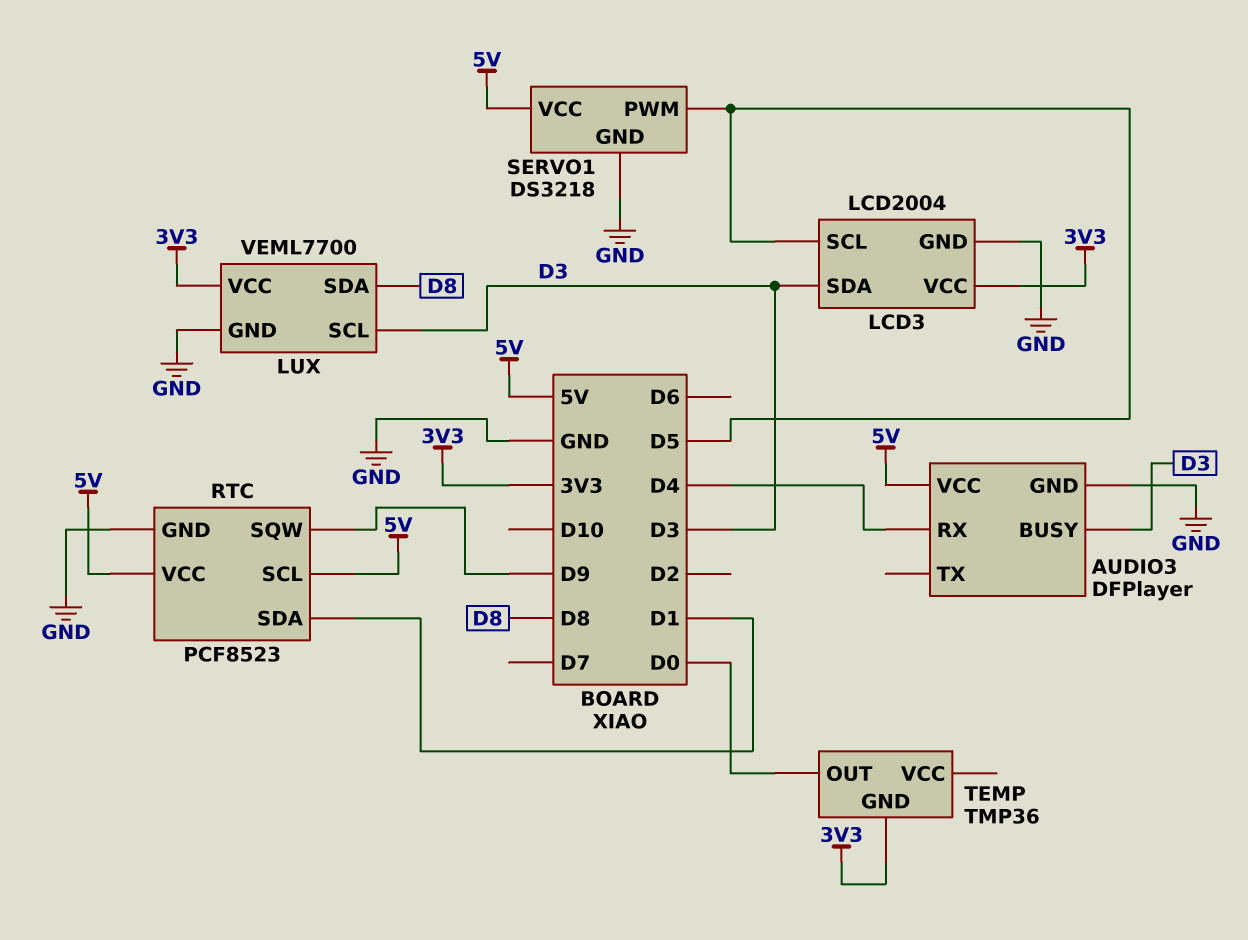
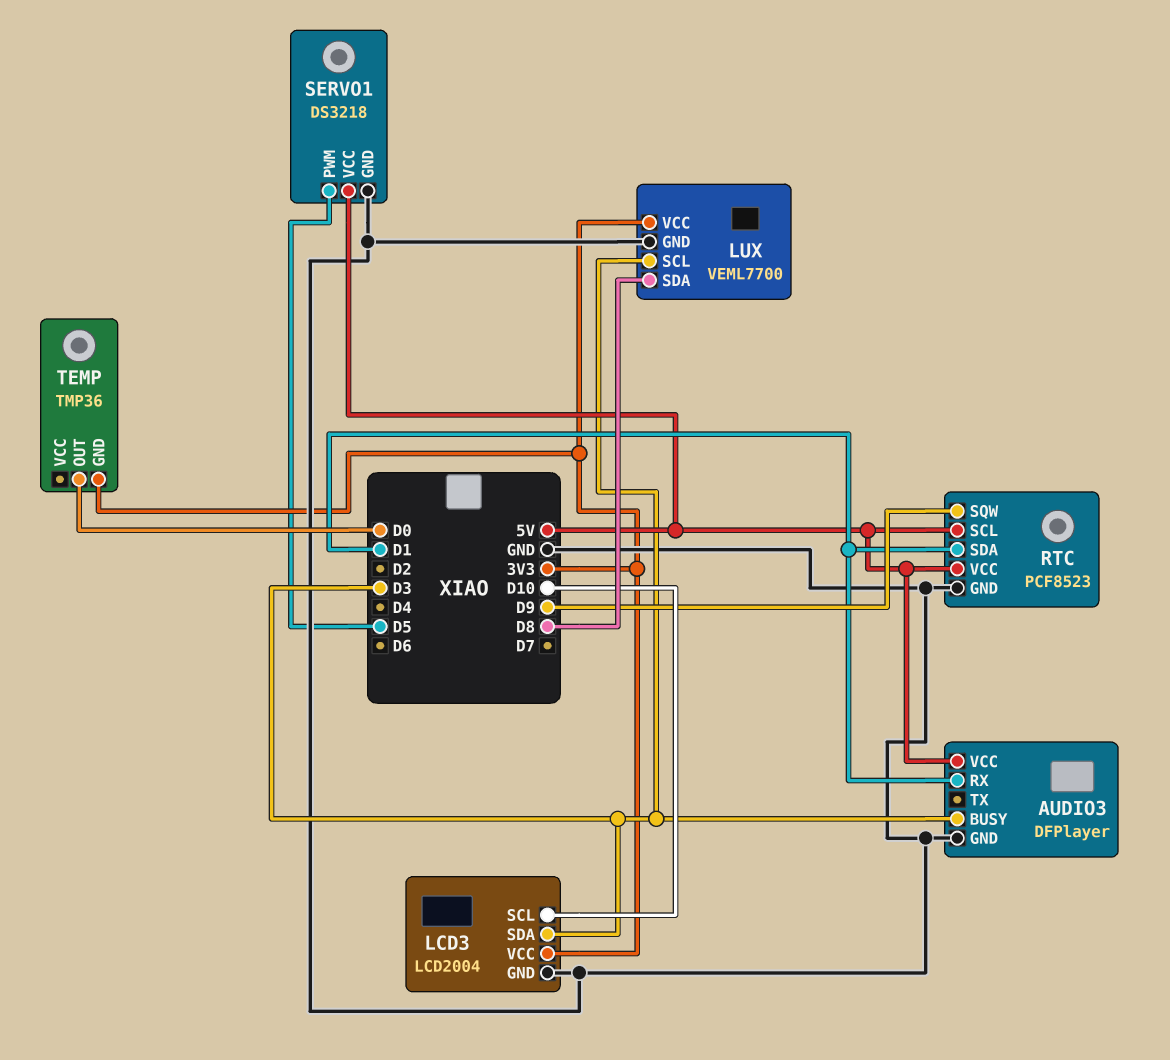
AUDIO3 pin RX: D4 -> D1
LCD3 pin SCL: D5 -> D10

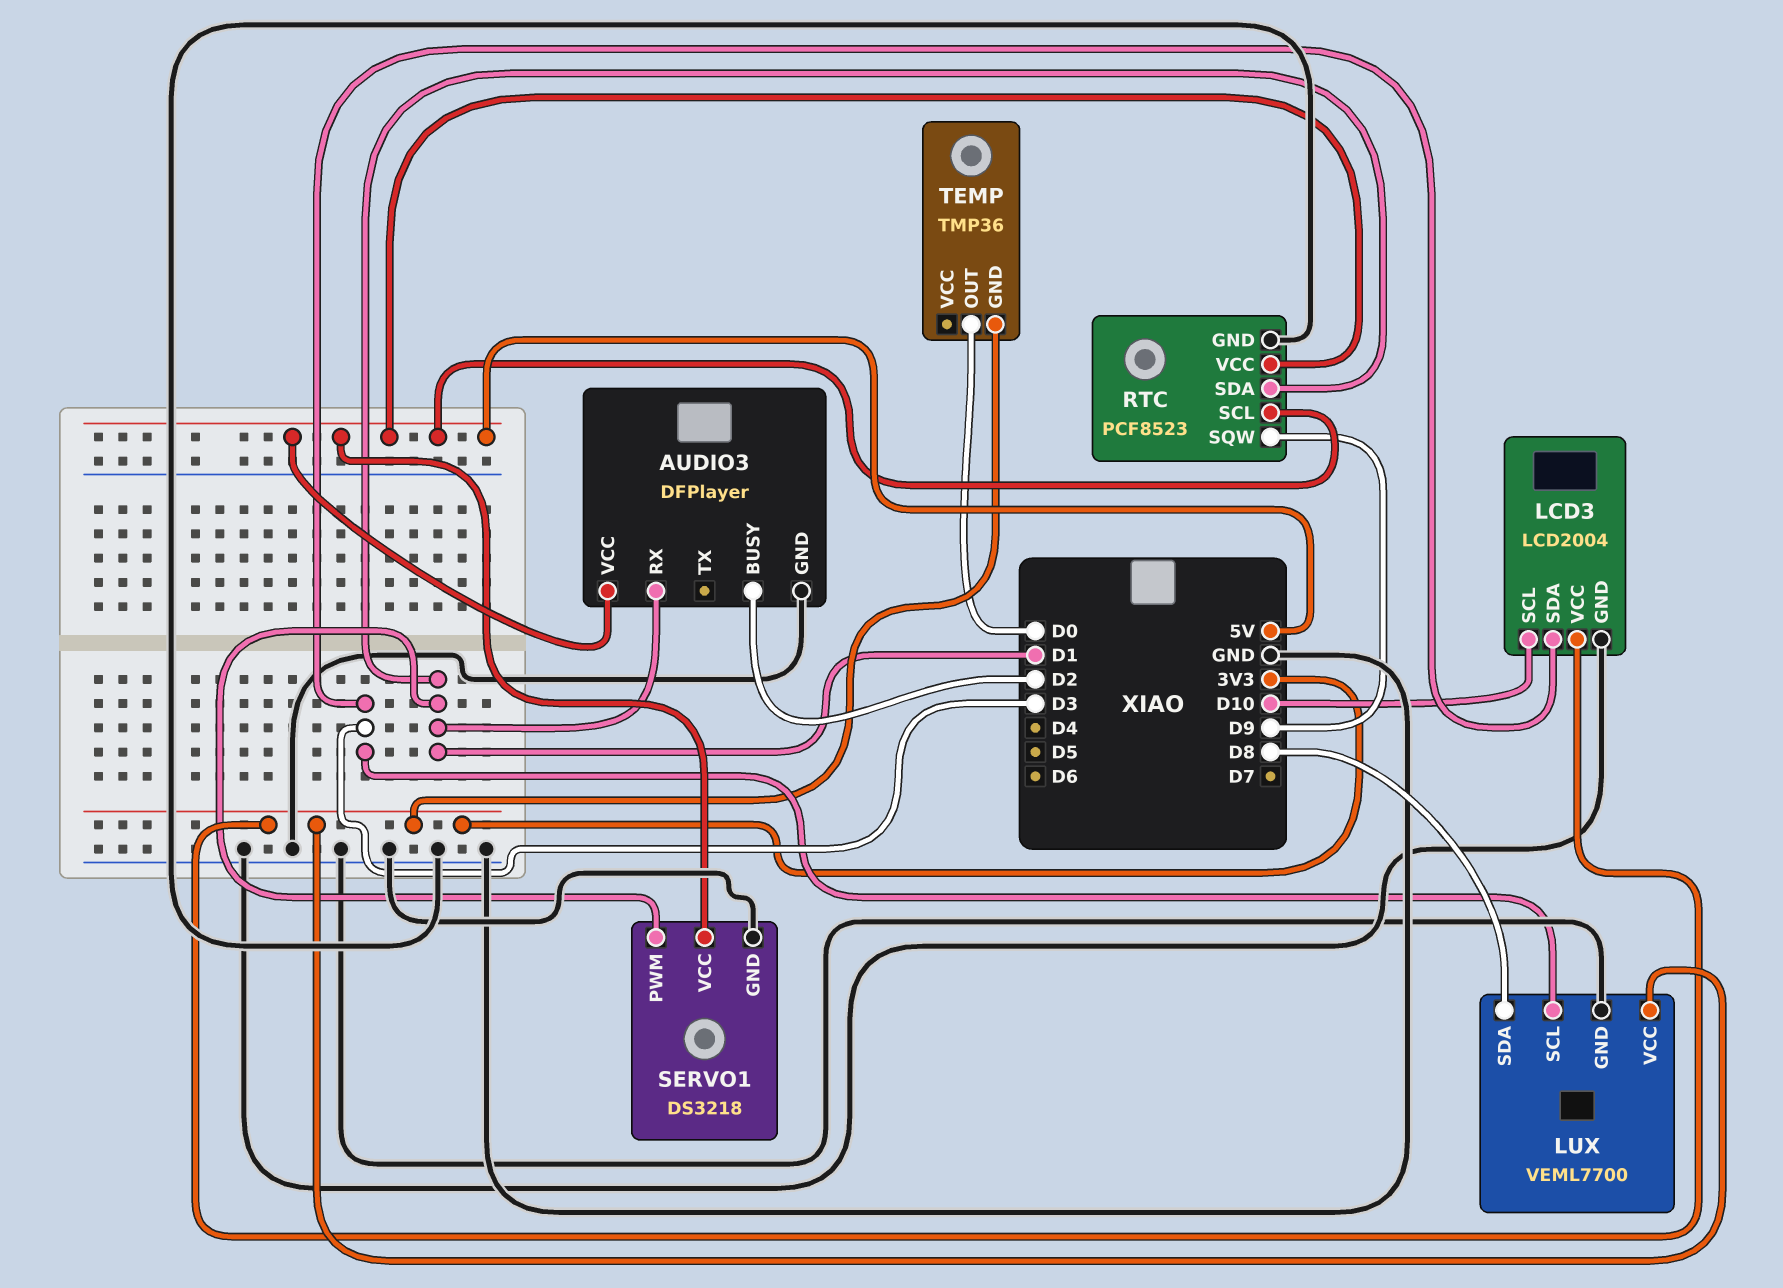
AUDIO3 pin BUSY: D3 -> D2
SERVO1 pin PWM: D5 -> D1

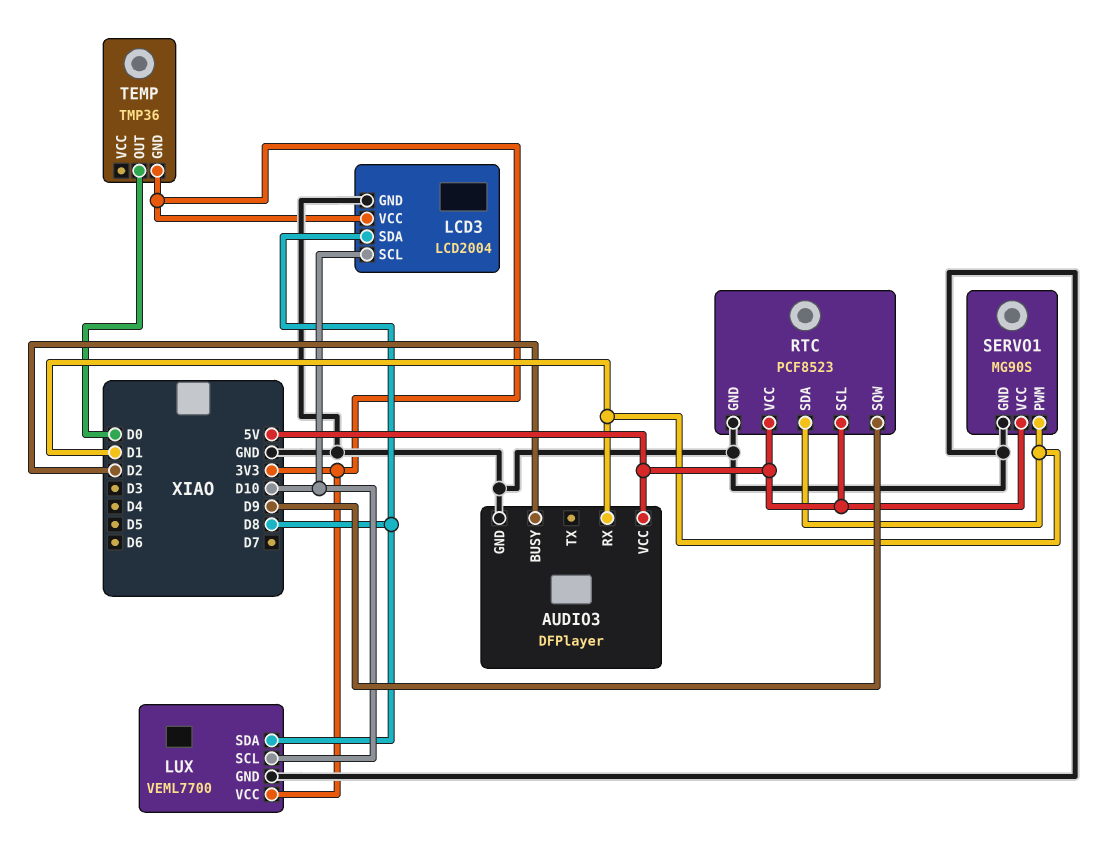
LCD3 pin SDA: D3 -> D8
LUX pin SCL: D3 -> D10
SERVO1: DS3218 -> MG90S

